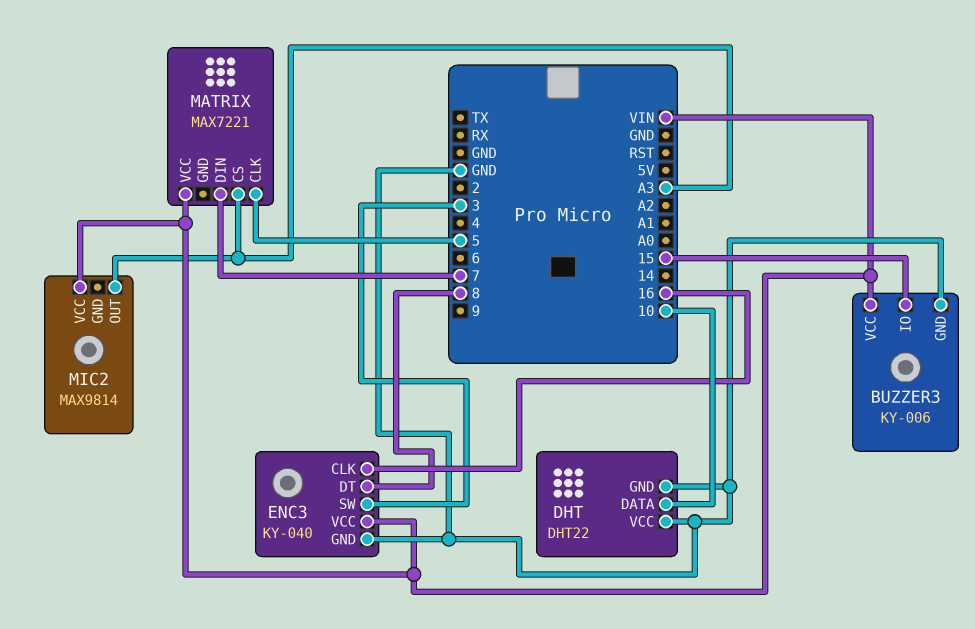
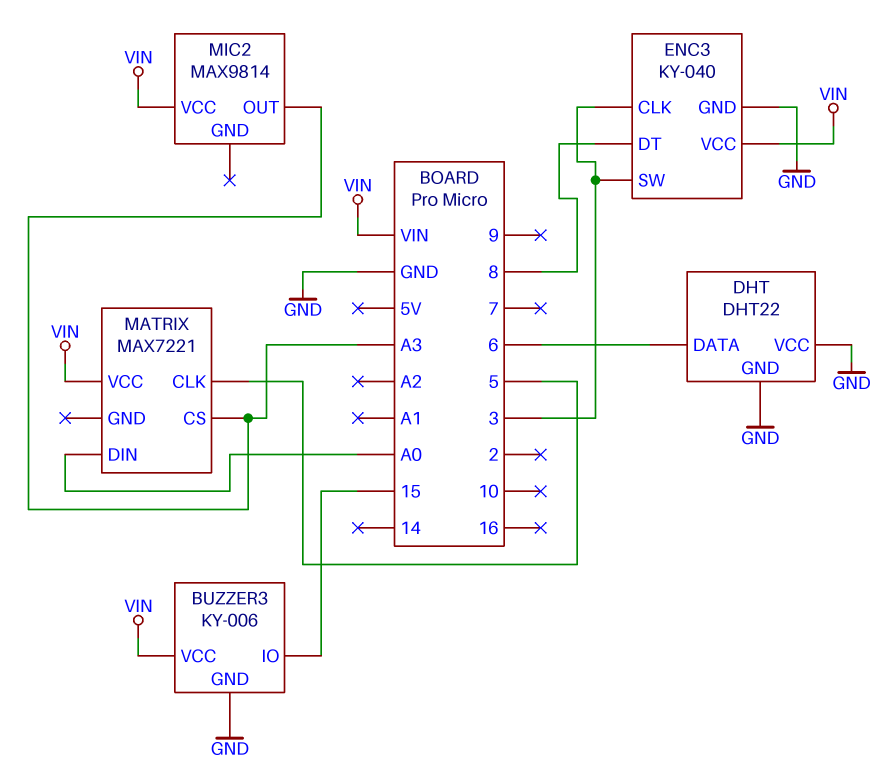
DHT pin DATA: 10 -> 6
ENC3 pin CLK: 16 -> 3
MATRIX pin DIN: 7 -> A0

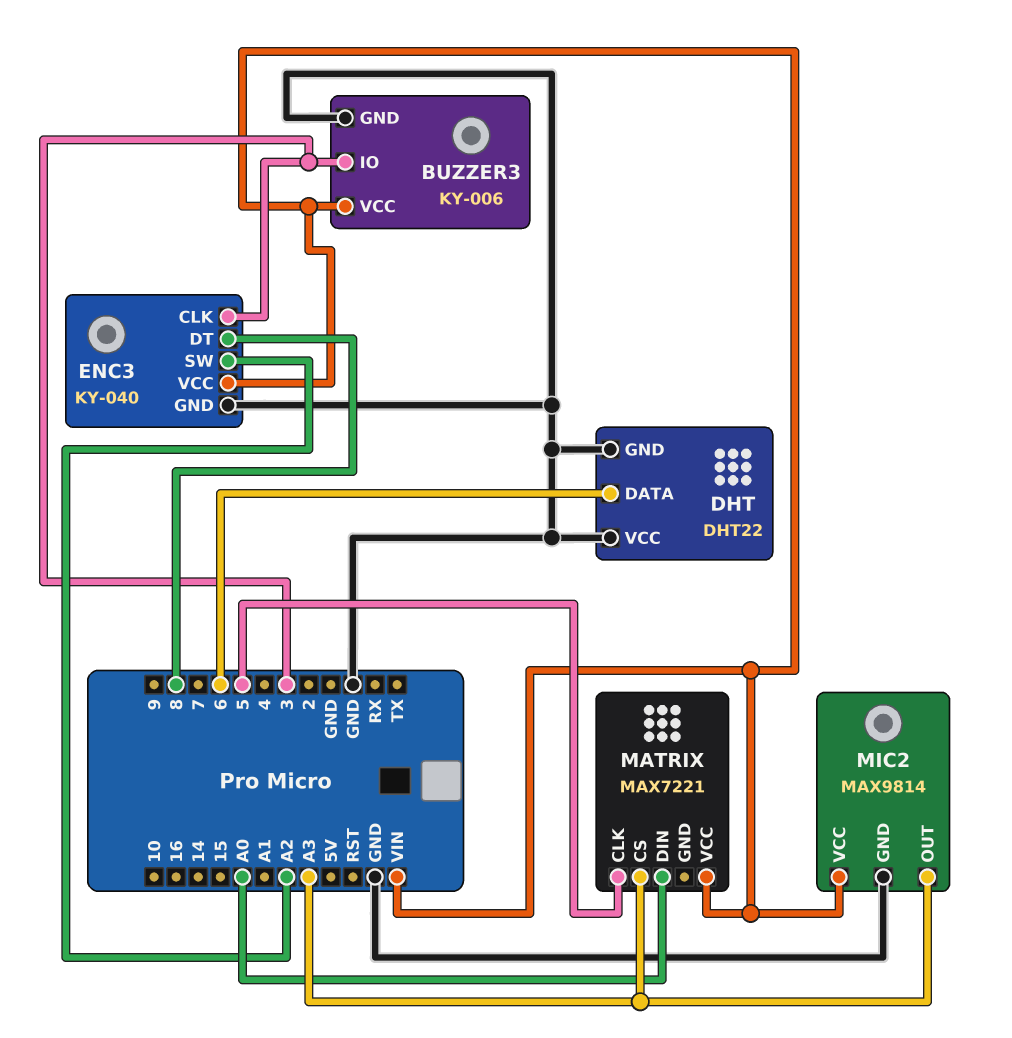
BUZZER3 pin IO: 15 -> 3
ENC3 pin SW: 3 -> A2
MIC2 pin GND: none -> GND

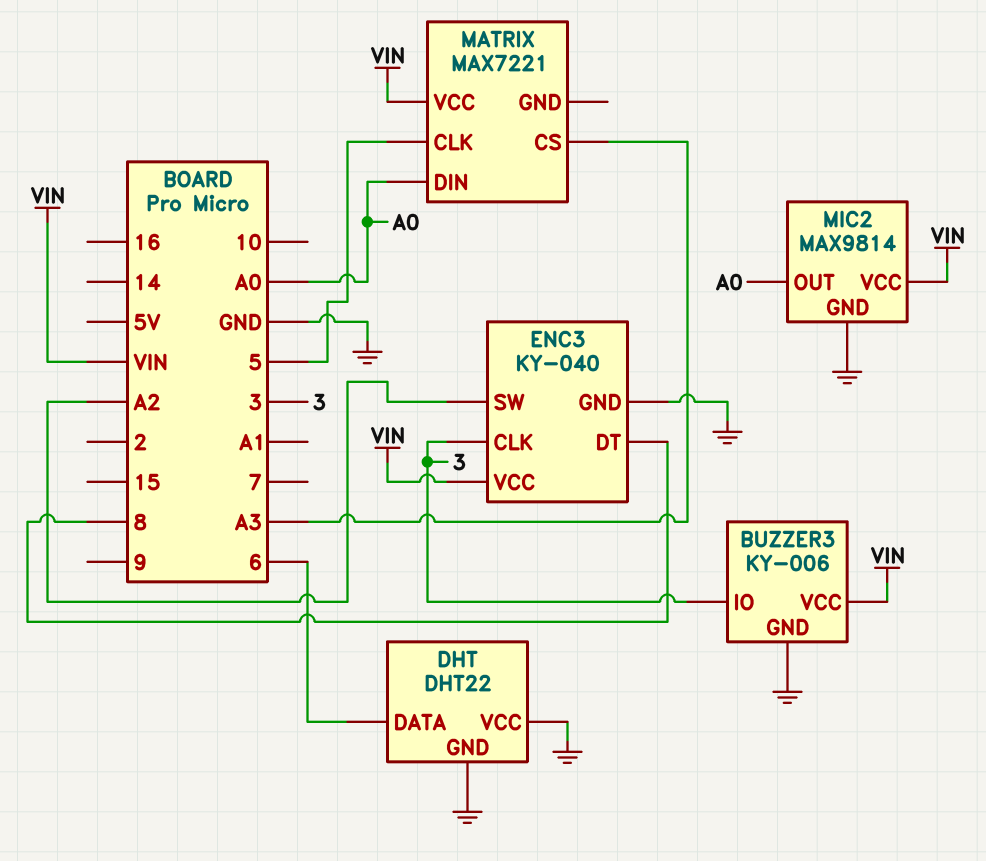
MIC2 pin OUT: A3 -> A0

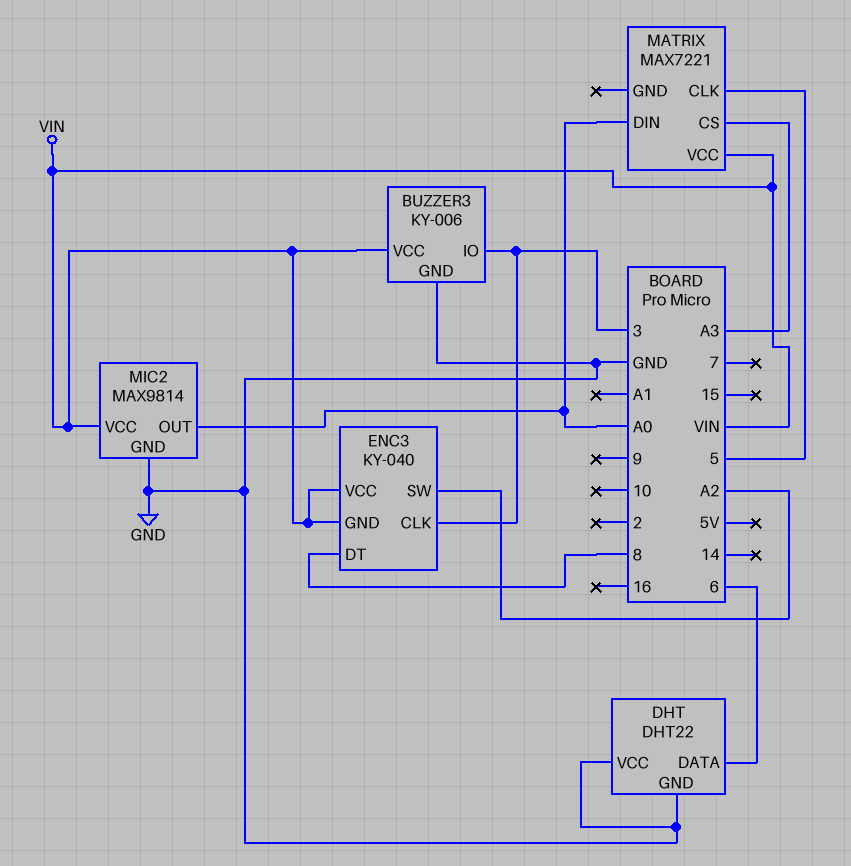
ENC3 pin GND: GND -> VIN

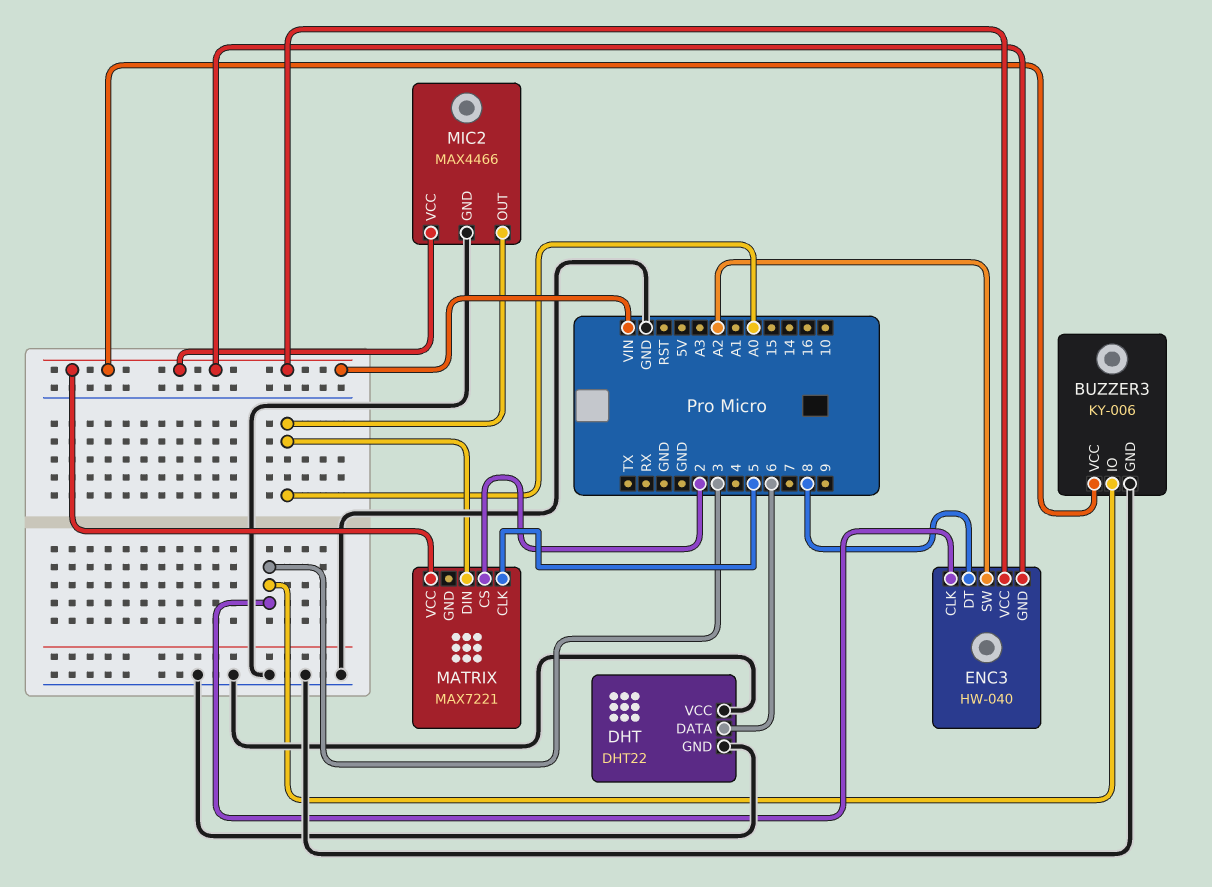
ENC3: KY-040 -> HW-040
MATRIX pin CS: A3 -> 2
MIC2: MAX9814 -> MAX4466

